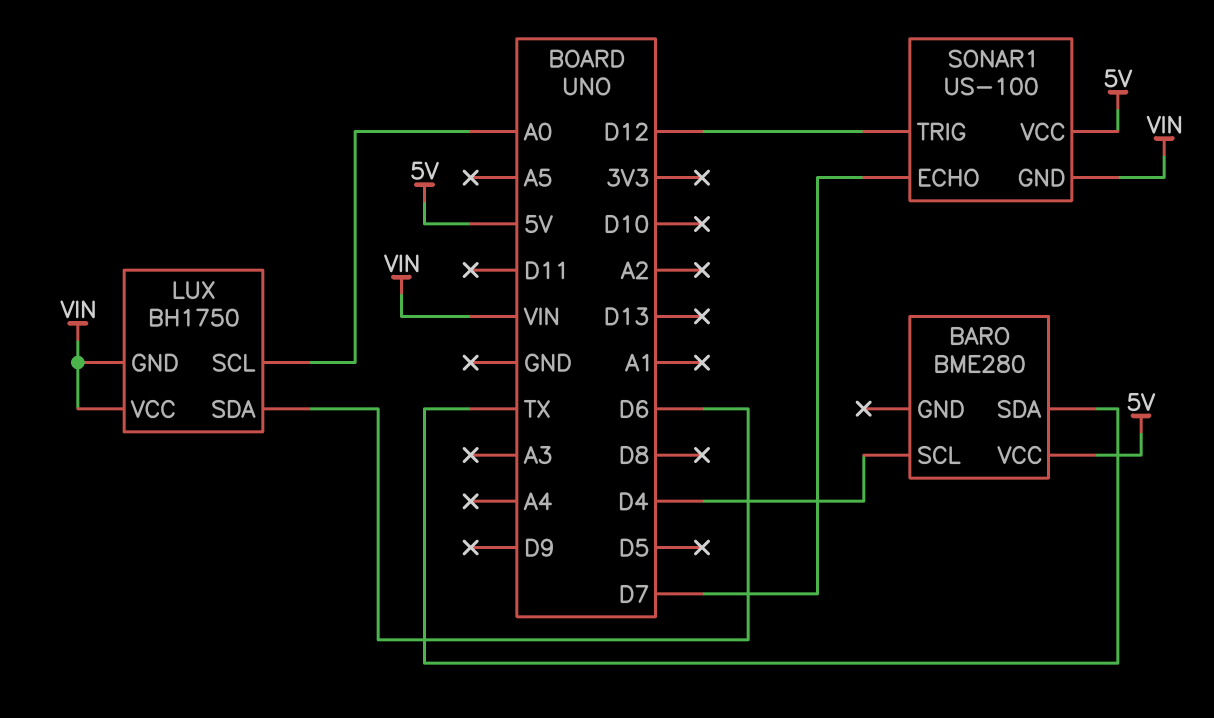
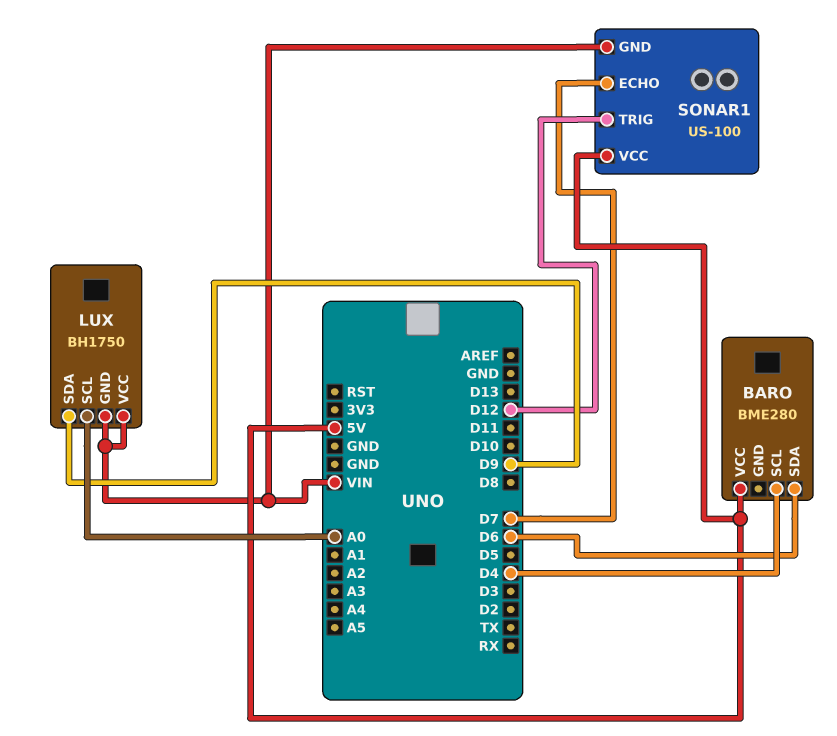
BARO pin SDA: TX -> D6
LUX pin SDA: D6 -> D9

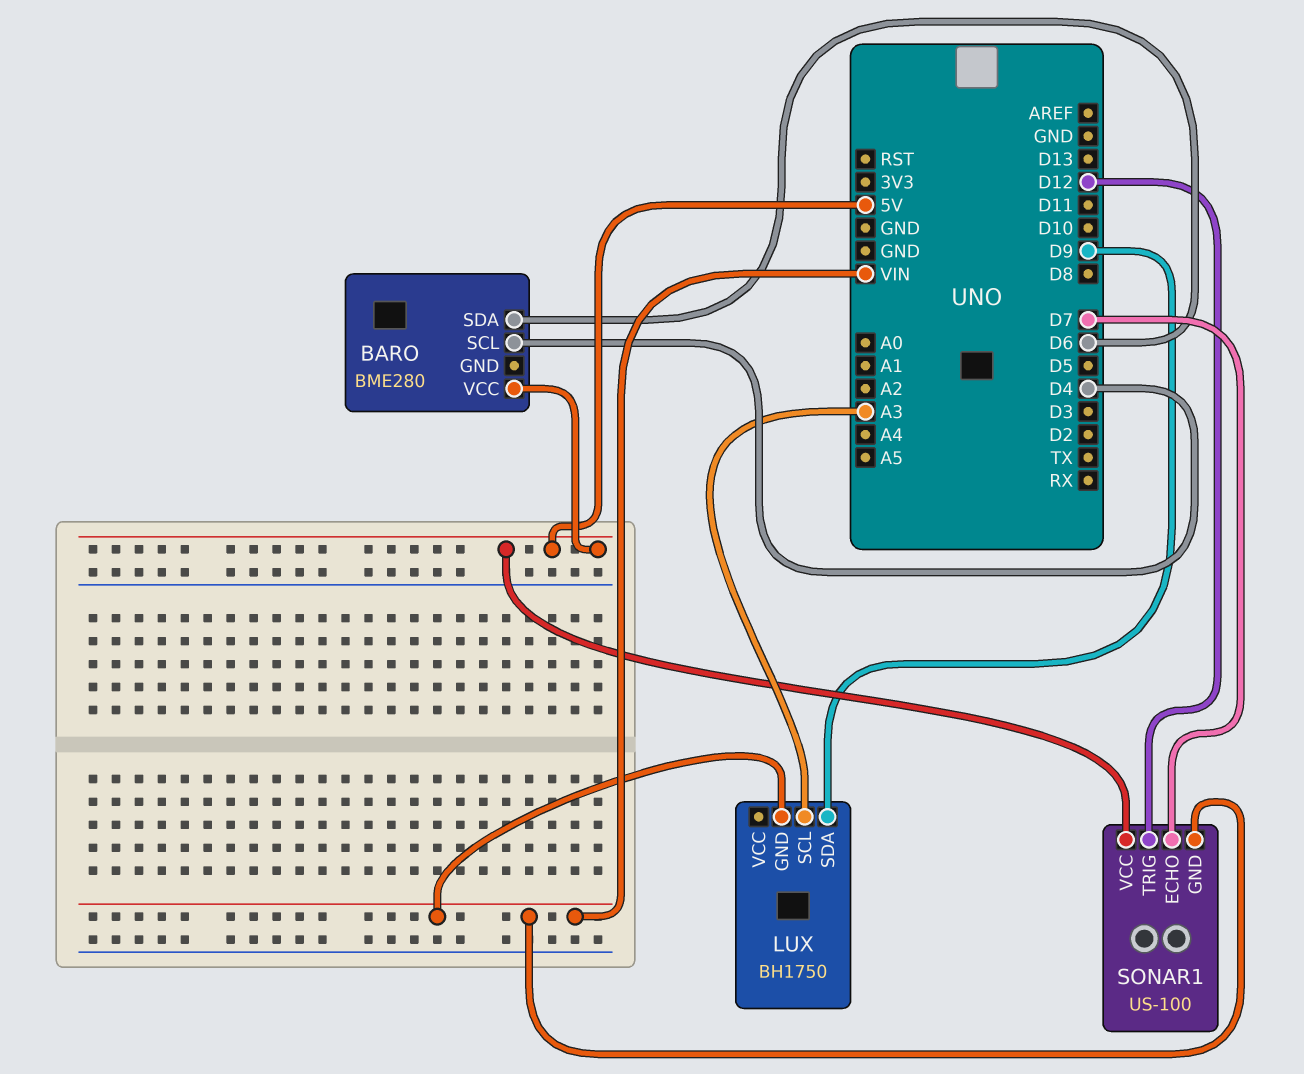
LUX pin SCL: A0 -> A3
LUX pin VCC: VIN -> none

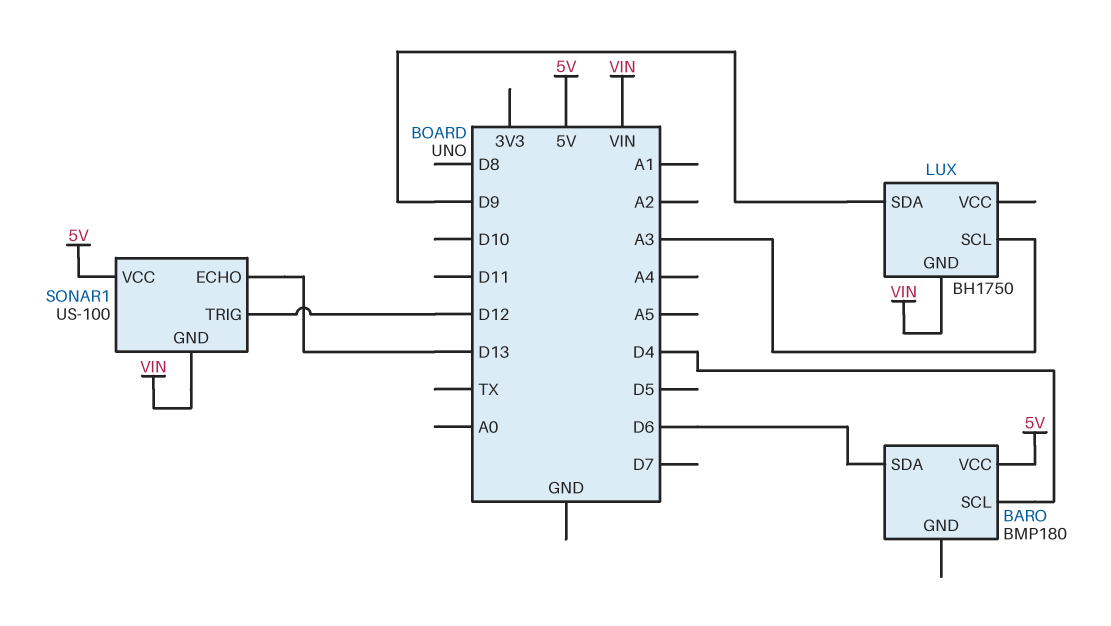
BARO: BME280 -> BMP180
SONAR1 pin ECHO: D7 -> D13

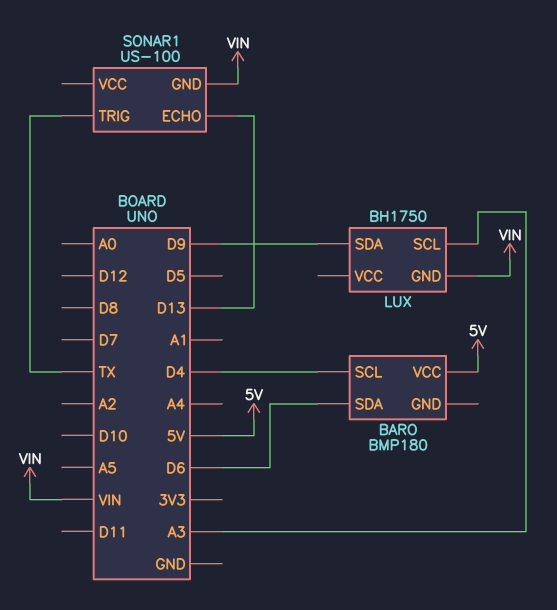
SONAR1 pin TRIG: D12 -> TX
SONAR1 pin VCC: 5V -> none

